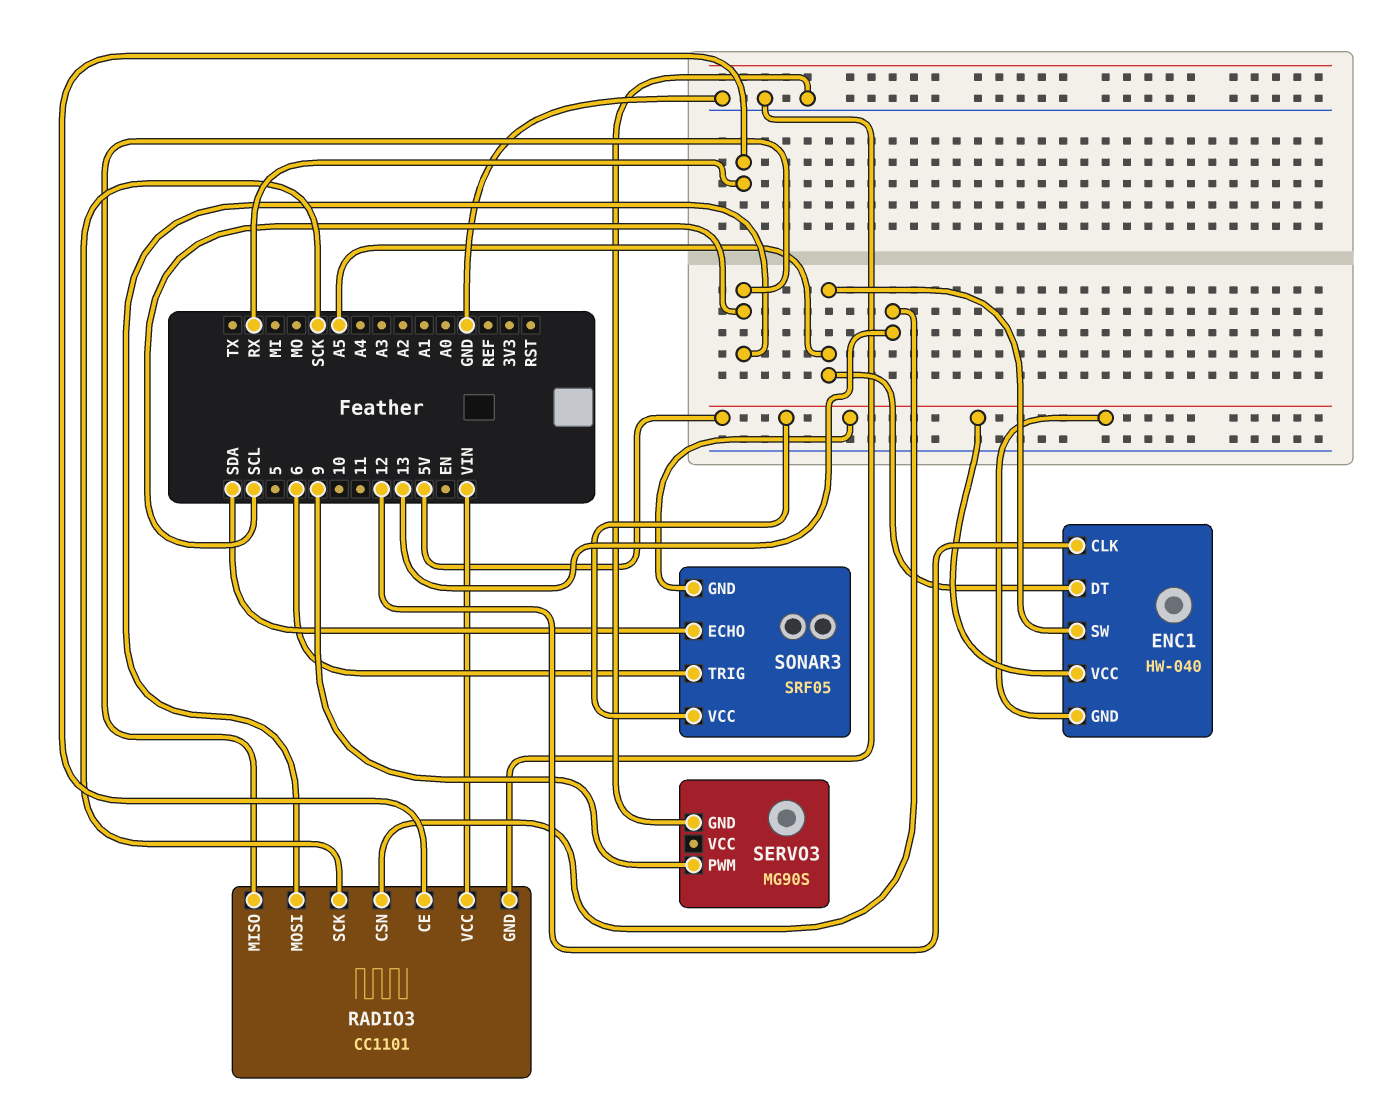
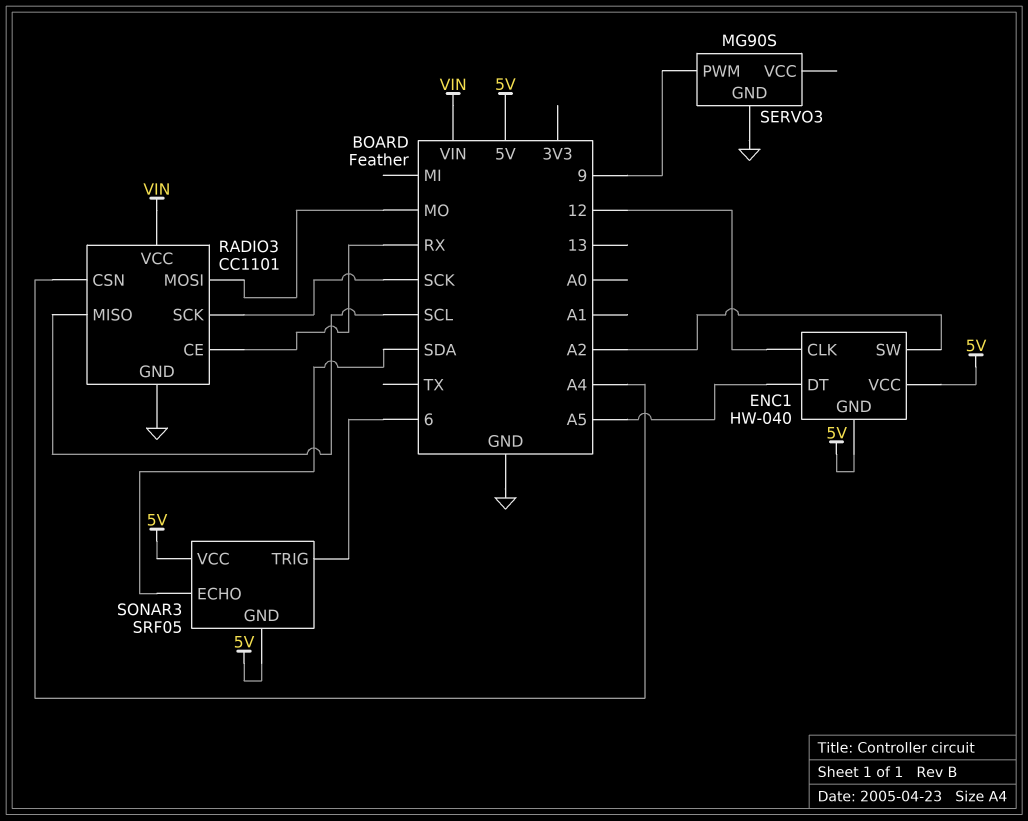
ENC1 pin SW: A5 -> A2
RADIO3 pin CSN: 13 -> A4
RADIO3 pin MOSI: SCL -> MO

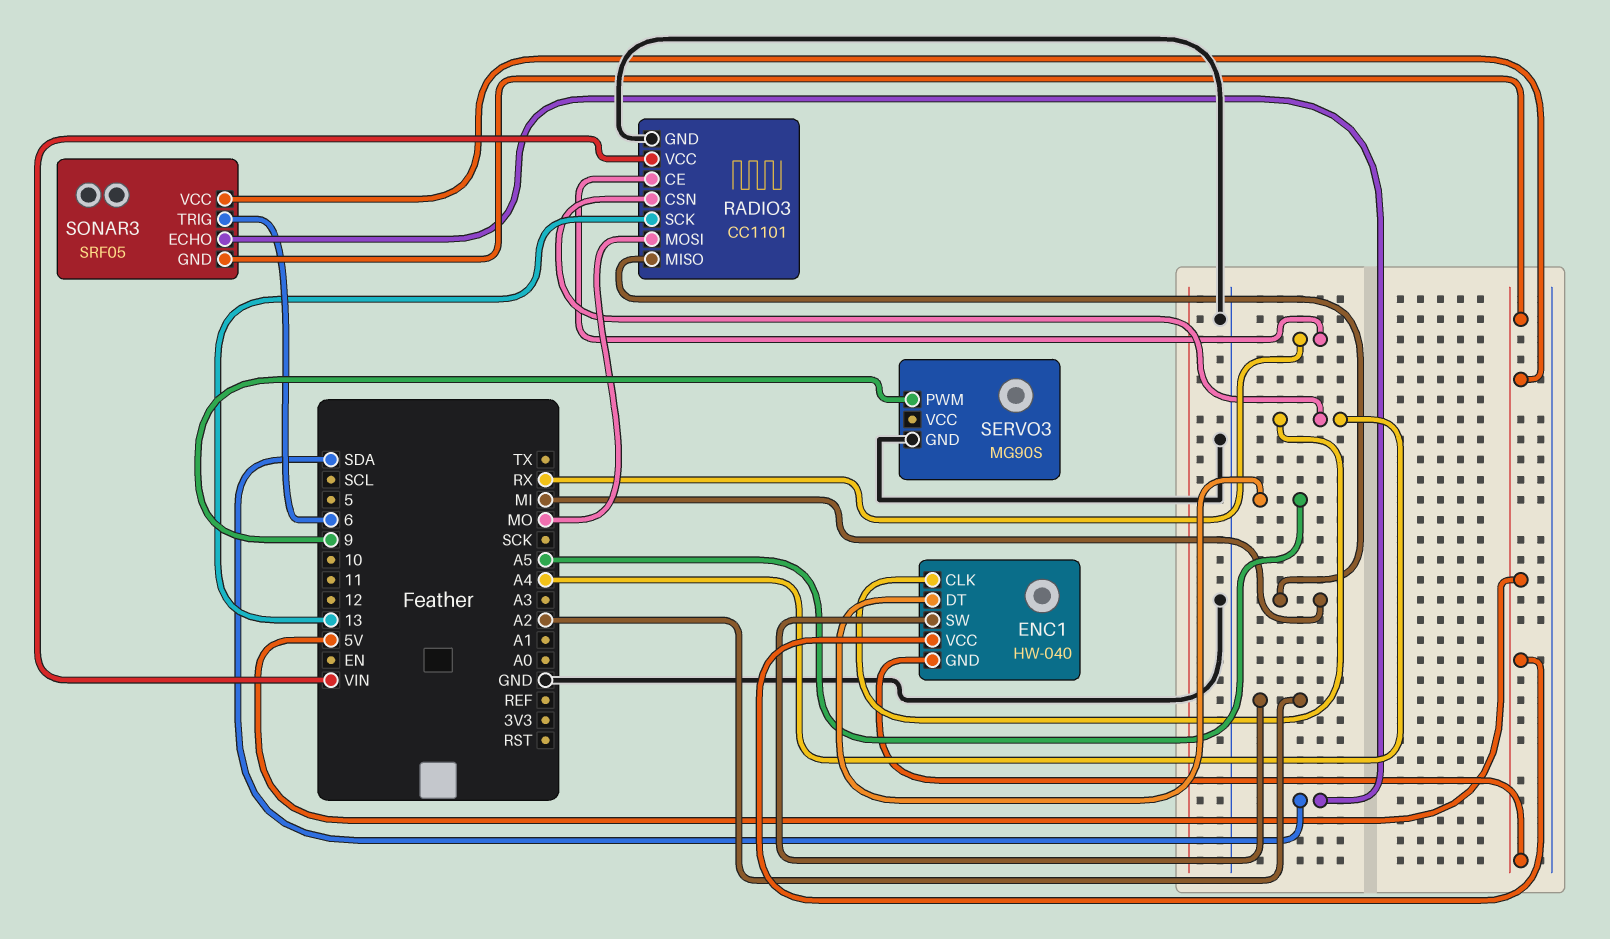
ENC1 pin CLK: 12 -> A4
RADIO3 pin MISO: SCL -> MI
RADIO3 pin SCK: SCK -> 13

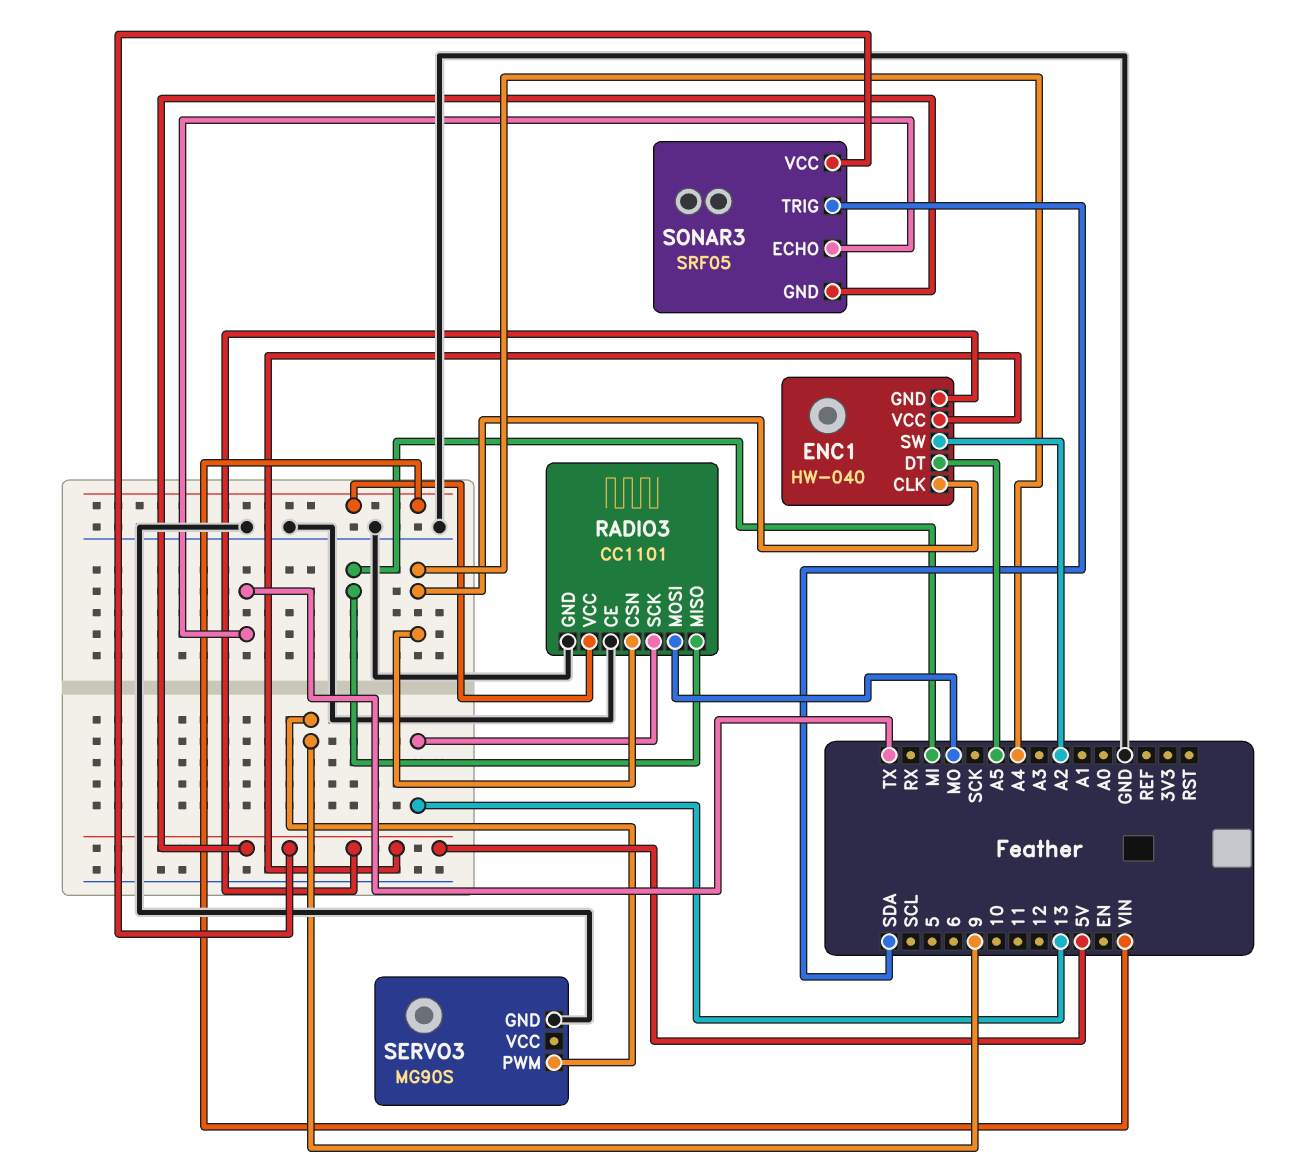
RADIO3 pin CE: RX -> GND
SONAR3 pin ECHO: SDA -> TX
SONAR3 pin TRIG: 6 -> SDA

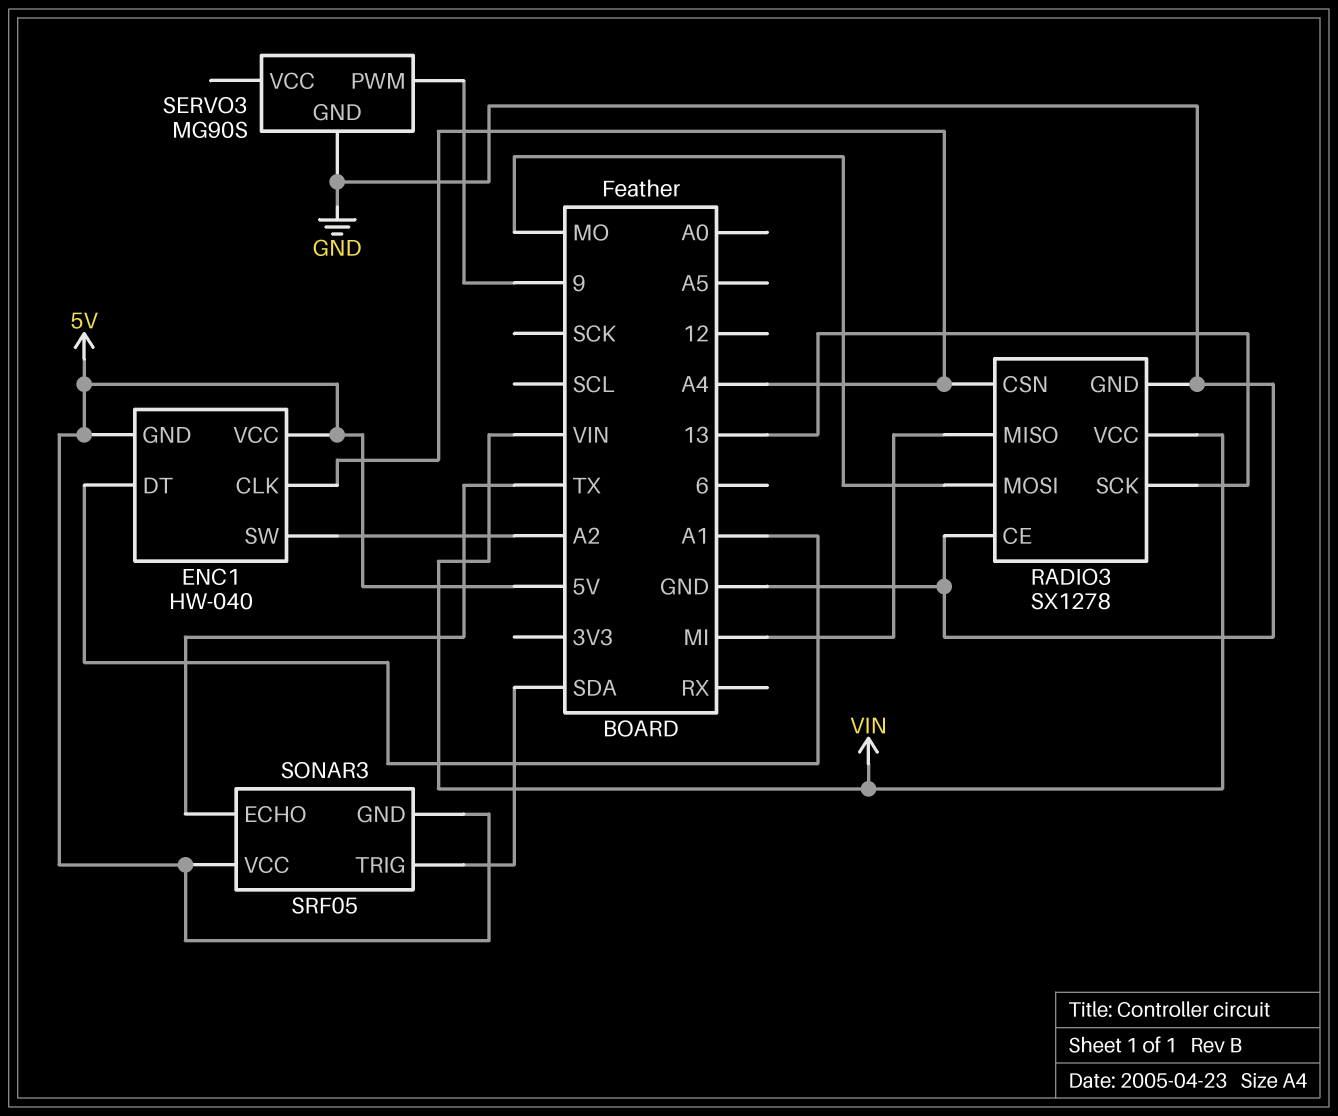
ENC1 pin DT: A5 -> A1
RADIO3: CC1101 -> SX1278

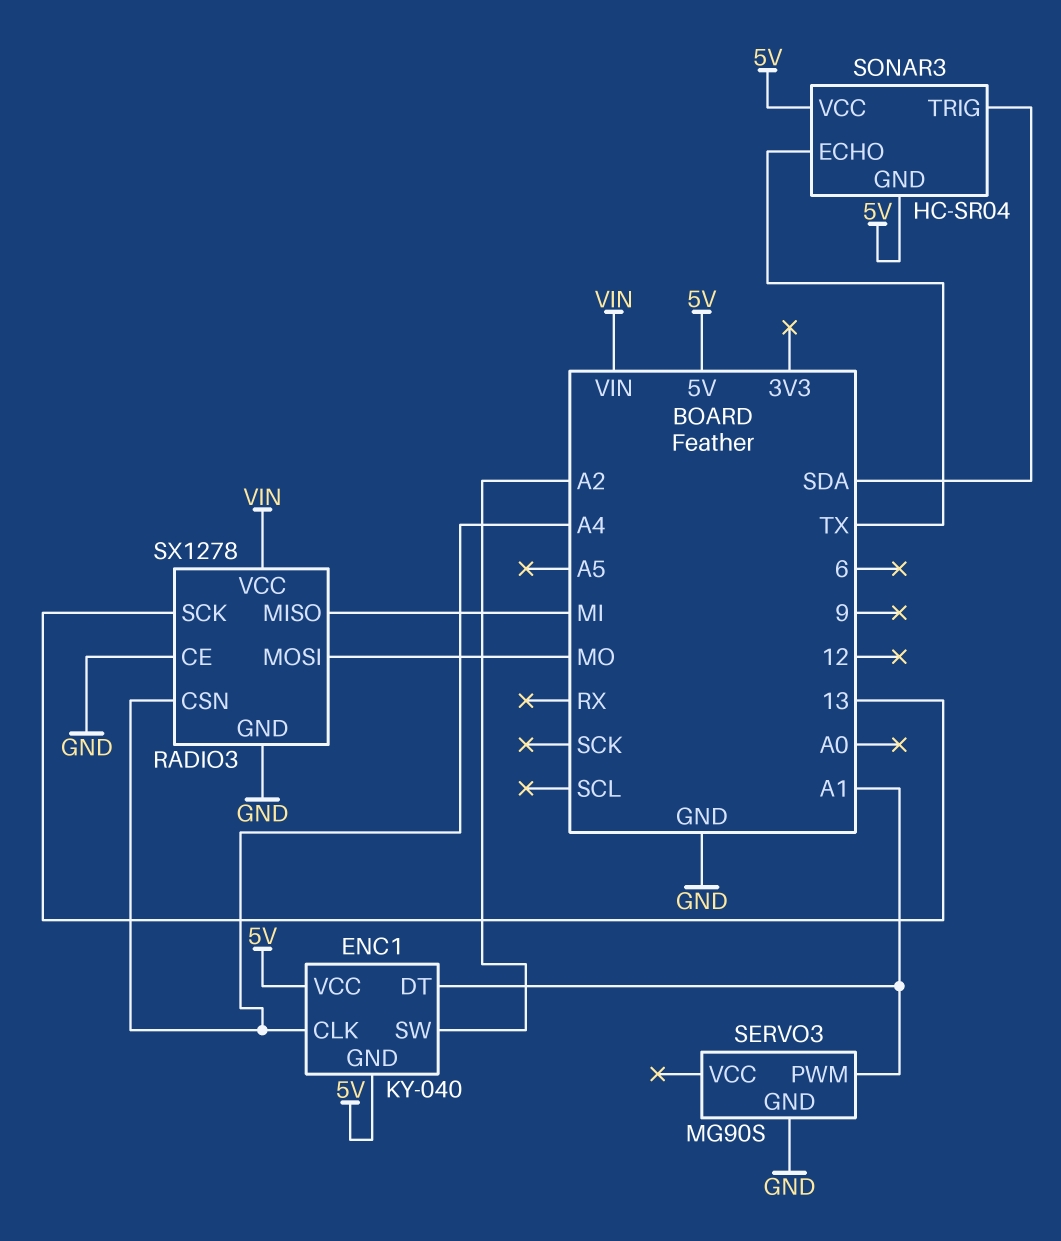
ENC1: HW-040 -> KY-040
SERVO3 pin PWM: 9 -> A1
SONAR3: SRF05 -> HC-SR04

